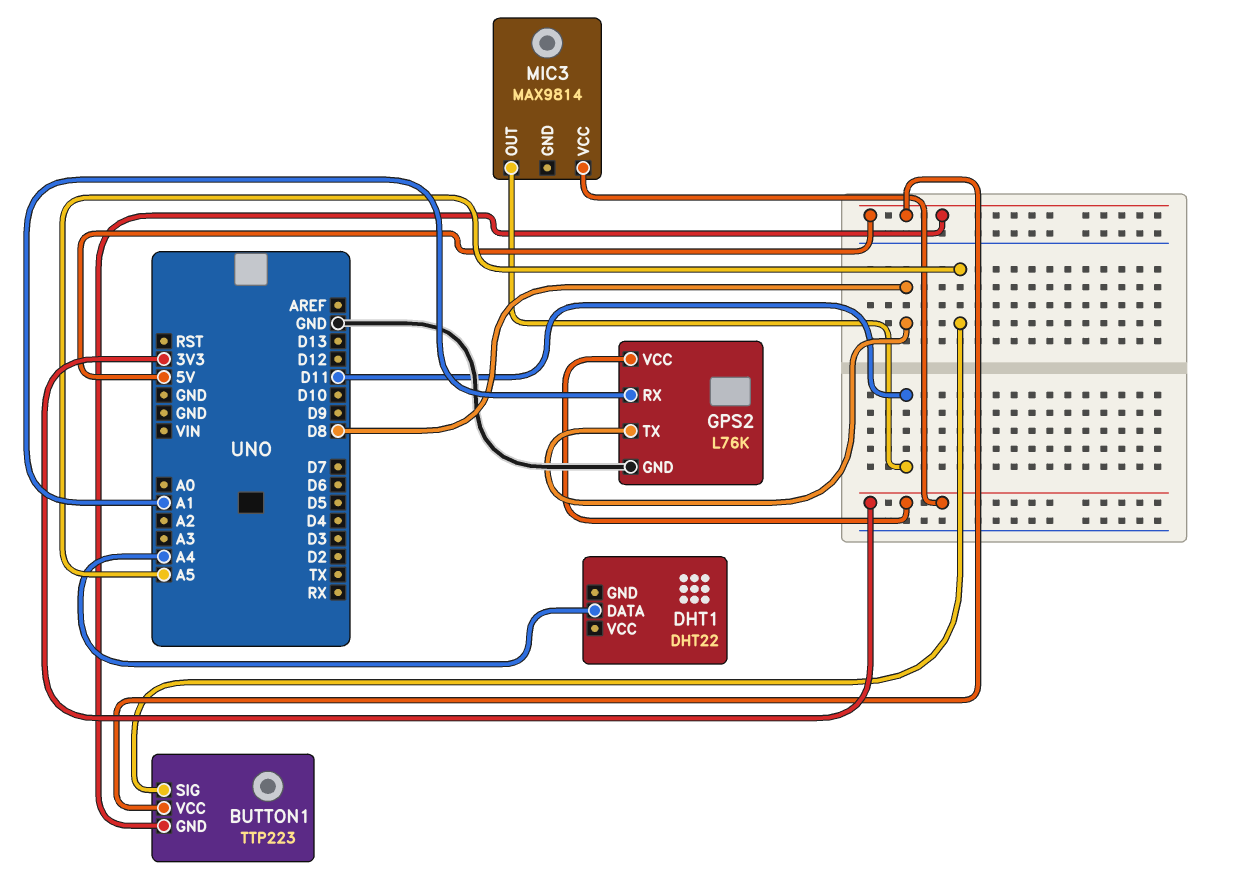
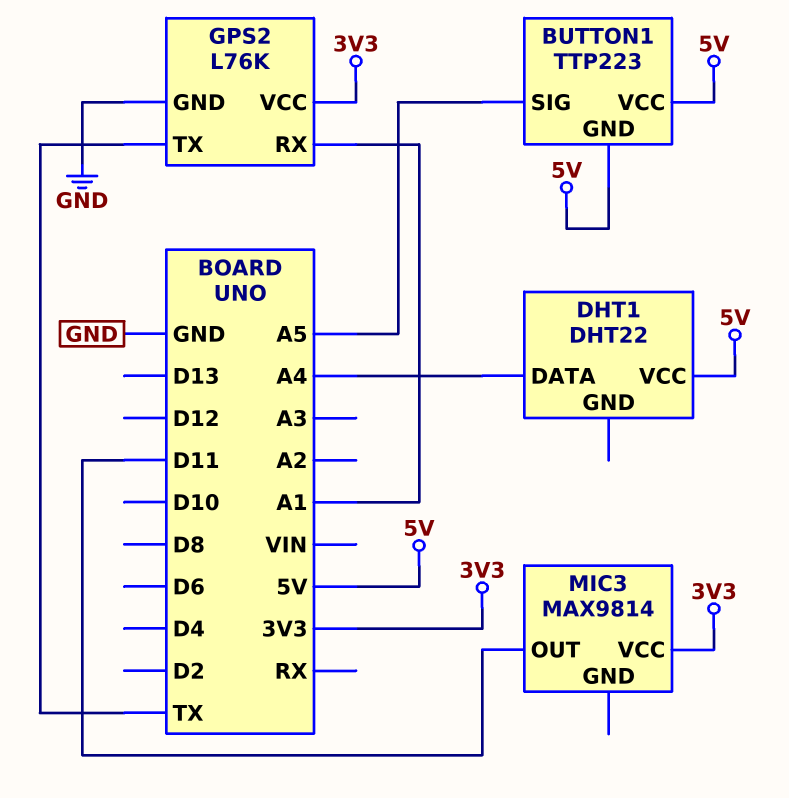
DHT1 pin VCC: none -> 5V
GPS2 pin TX: D8 -> TX

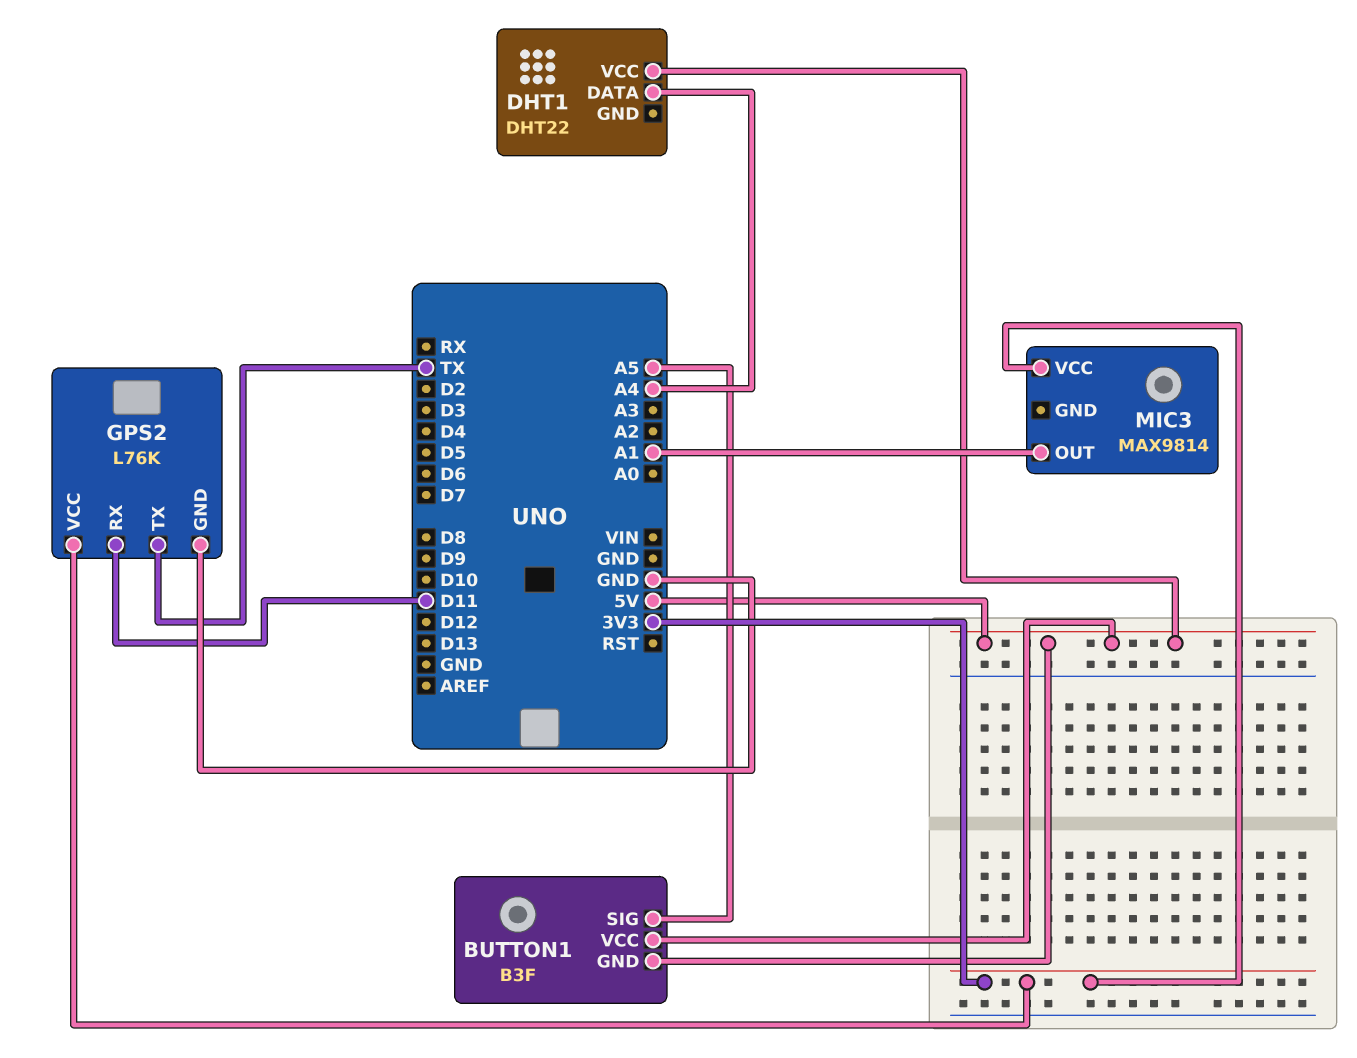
BUTTON1: TTP223 -> B3F
GPS2 pin RX: A1 -> D11
MIC3 pin OUT: D11 -> A1

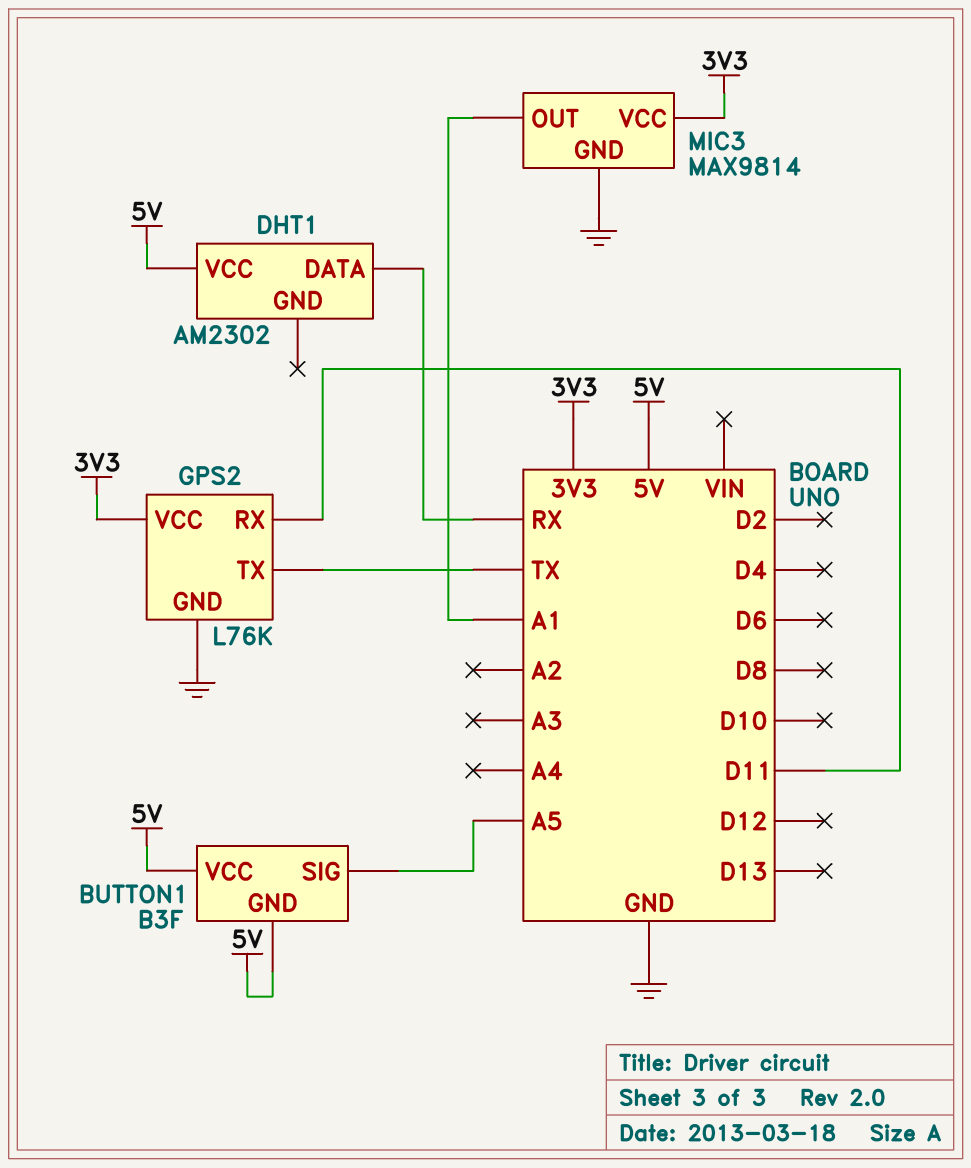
DHT1: DHT22 -> AM2302
DHT1 pin DATA: A4 -> RX
MIC3 pin GND: none -> GND

